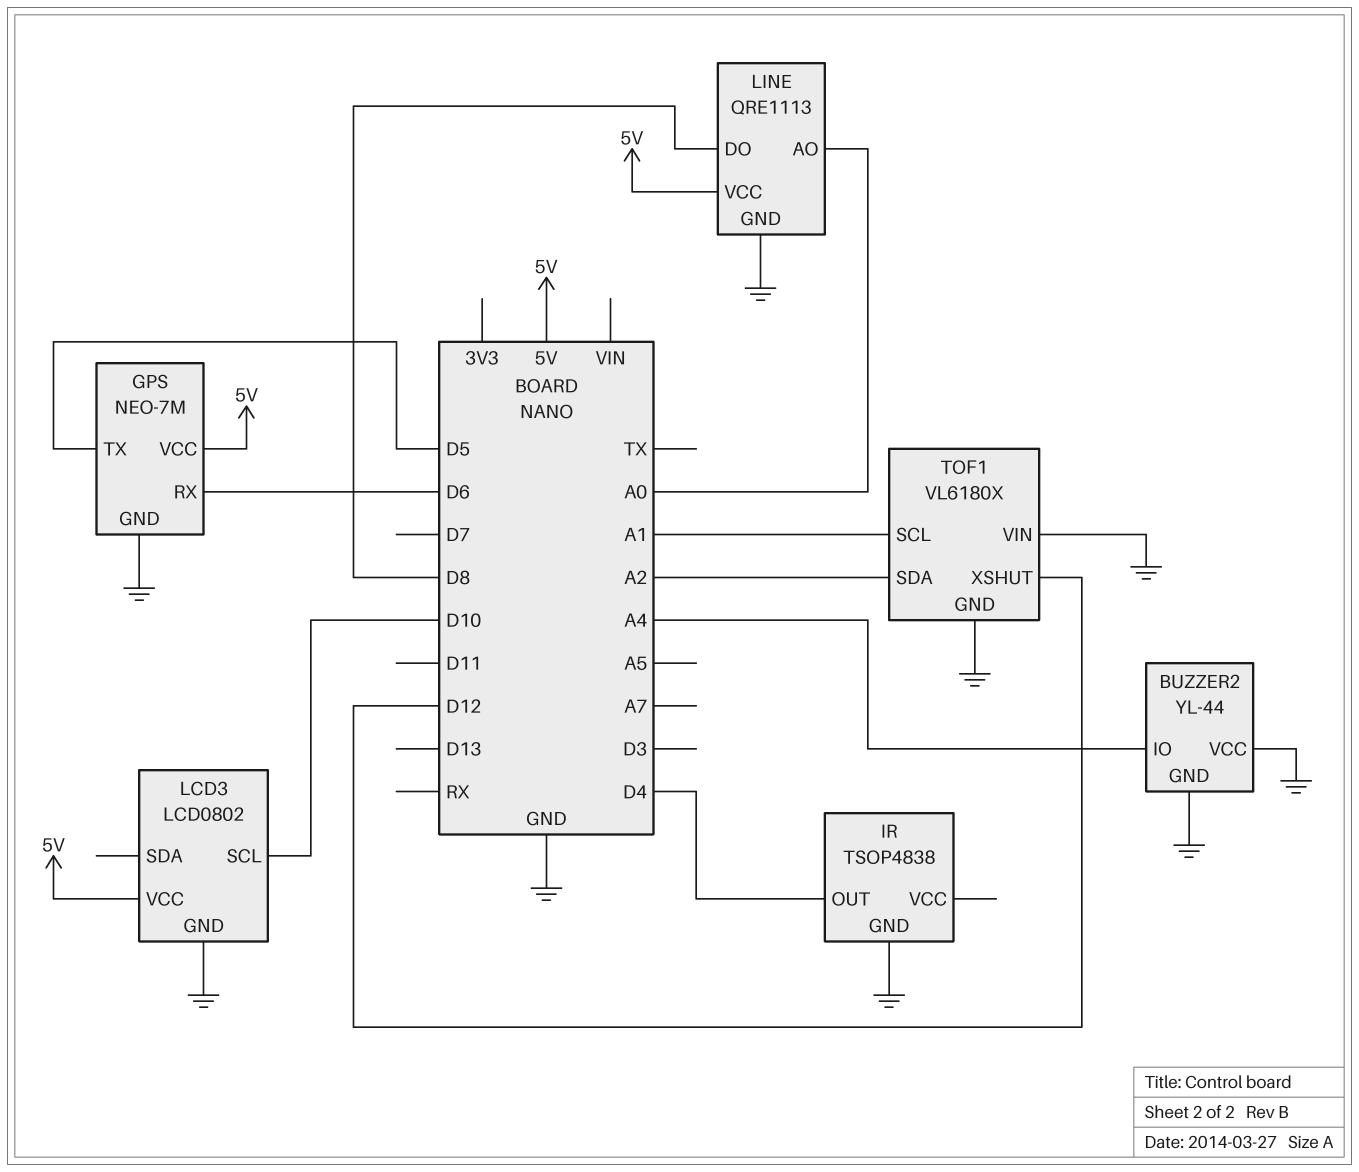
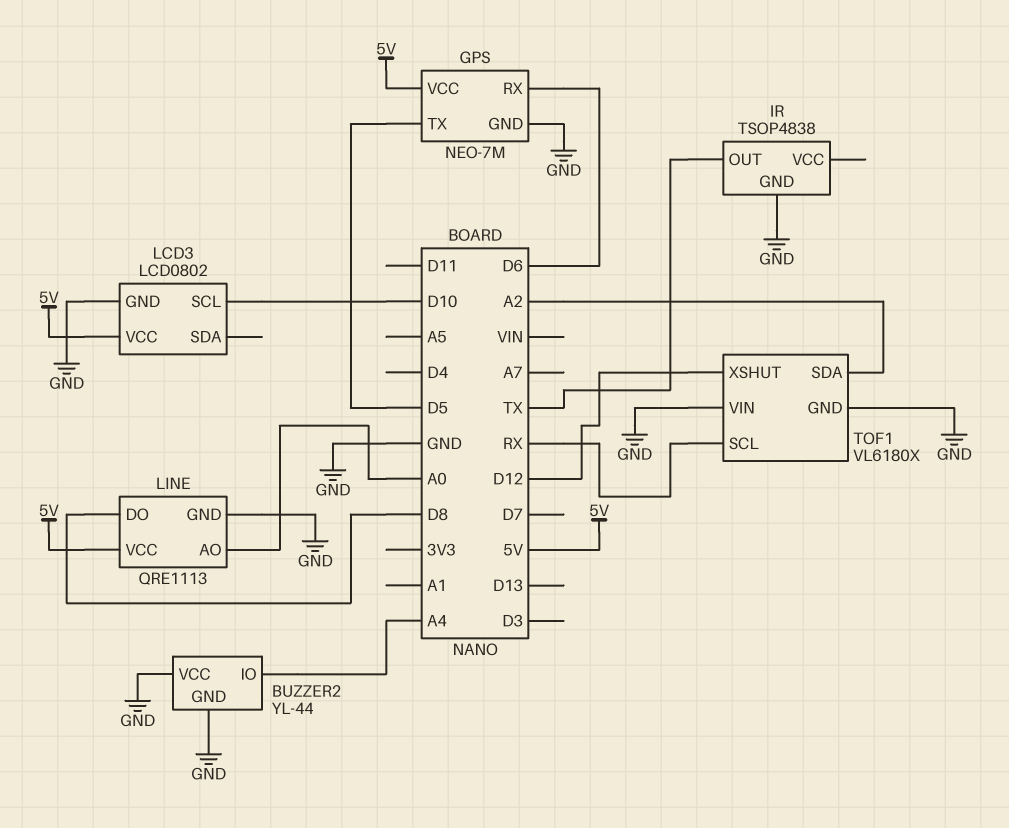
IR pin OUT: D4 -> TX
TOF1 pin SCL: A1 -> RX

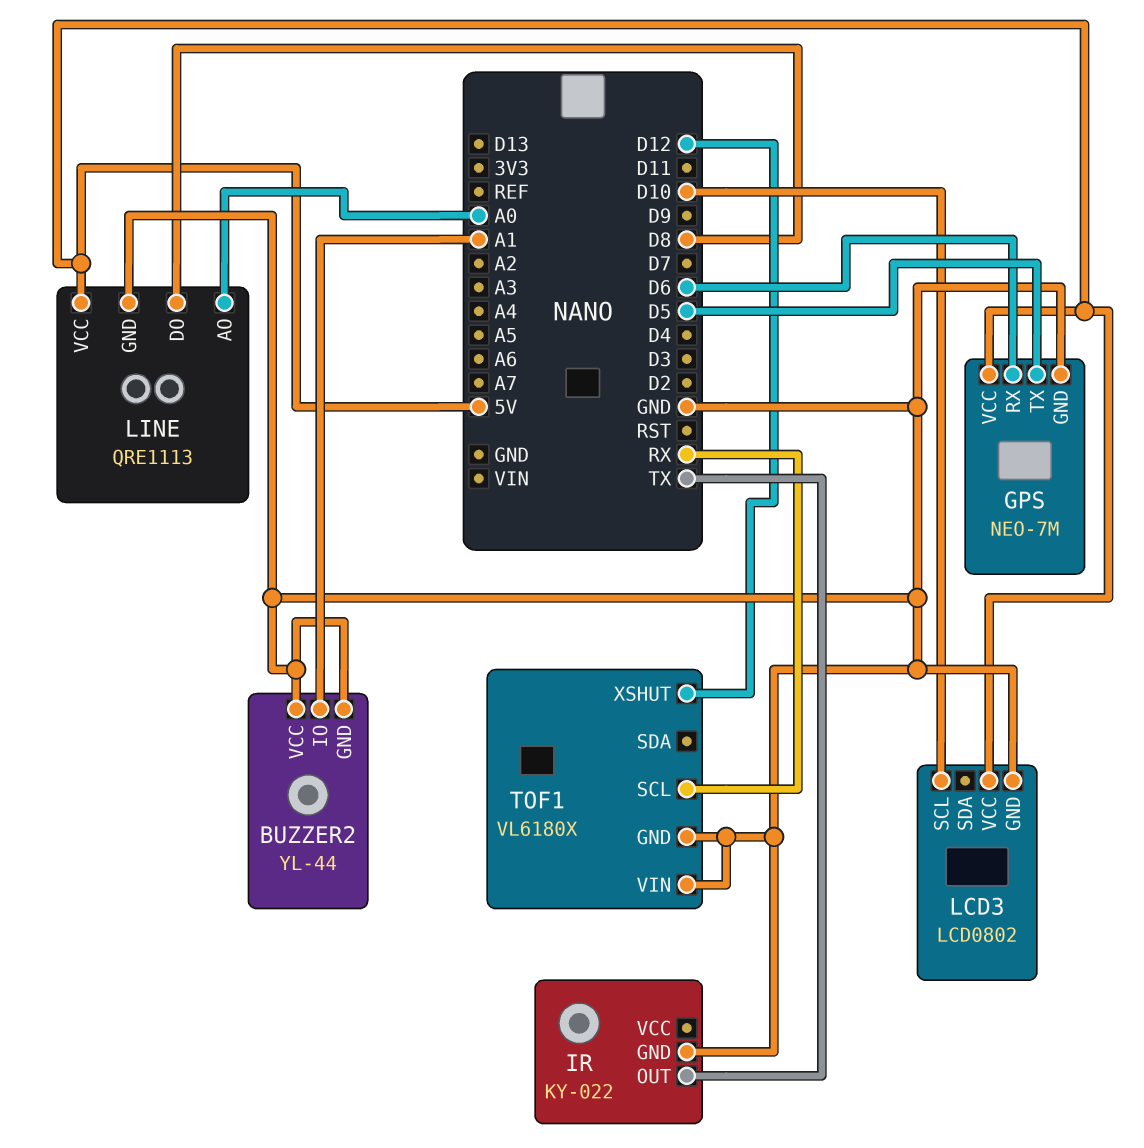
BUZZER2 pin IO: A4 -> A1
IR: TSOP4838 -> KY-022
TOF1 pin SDA: A2 -> none

